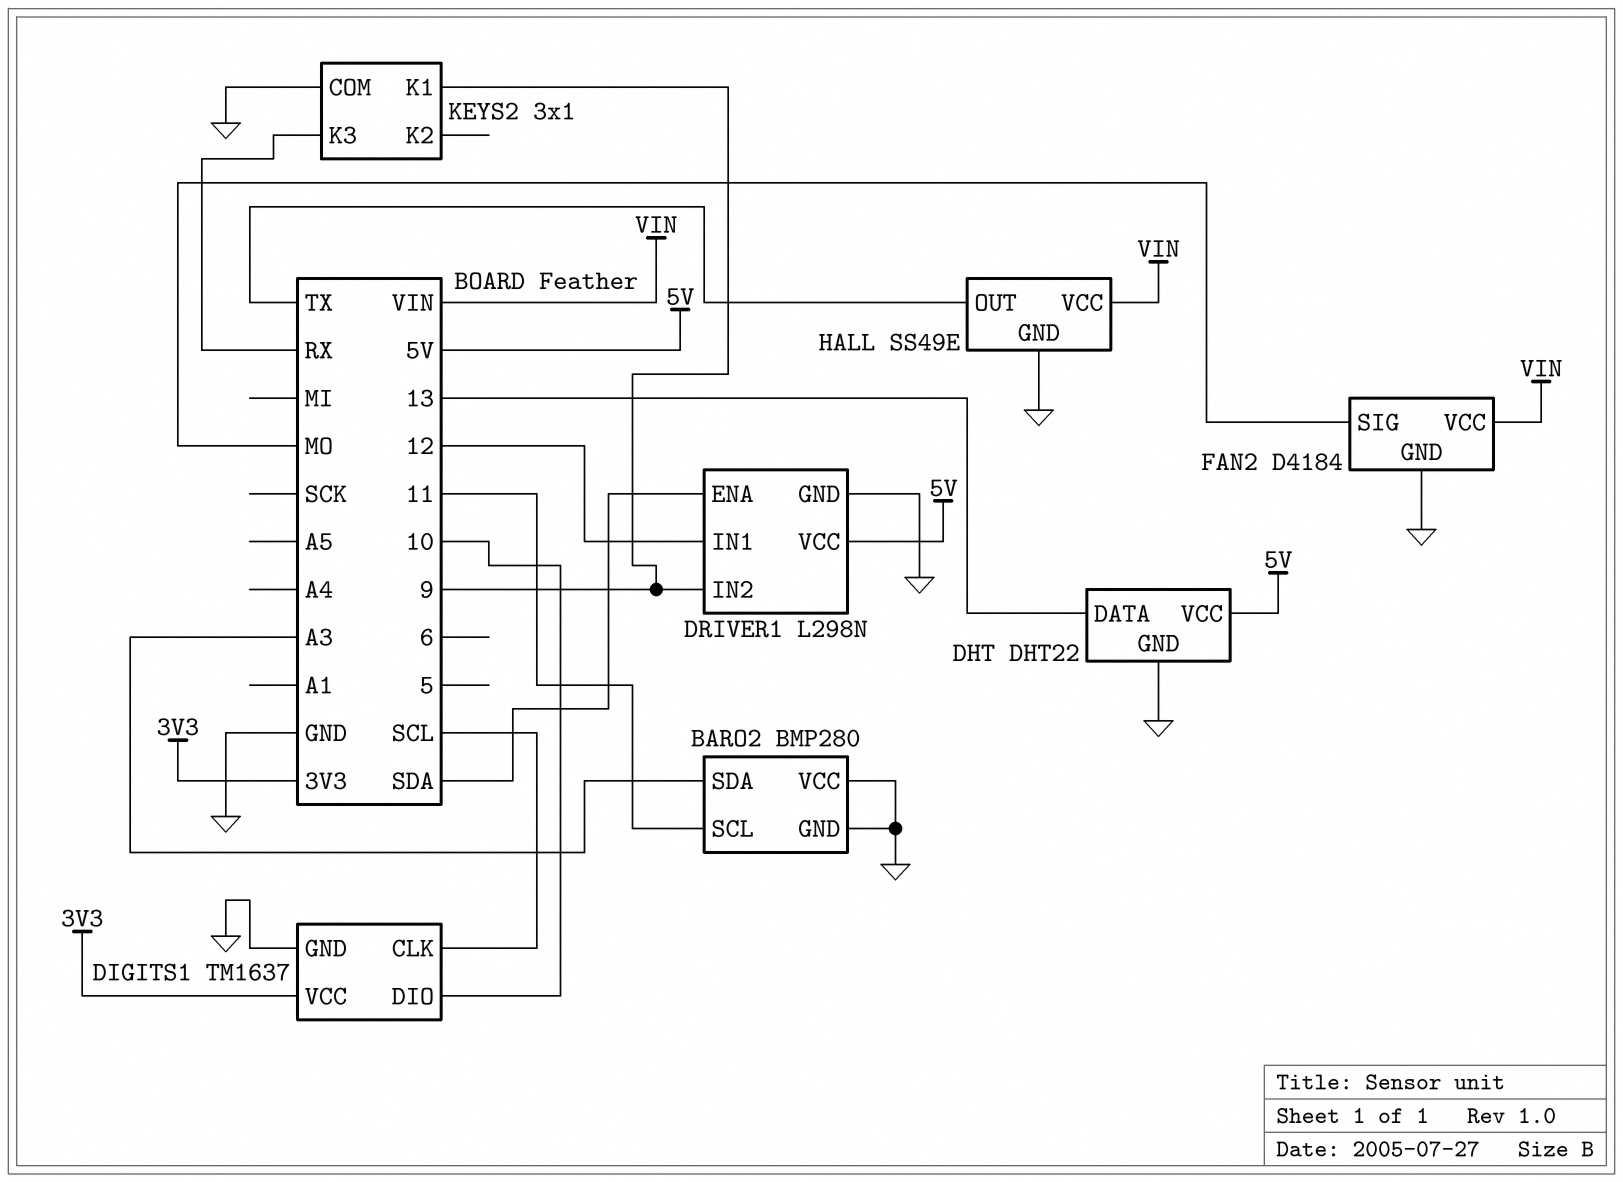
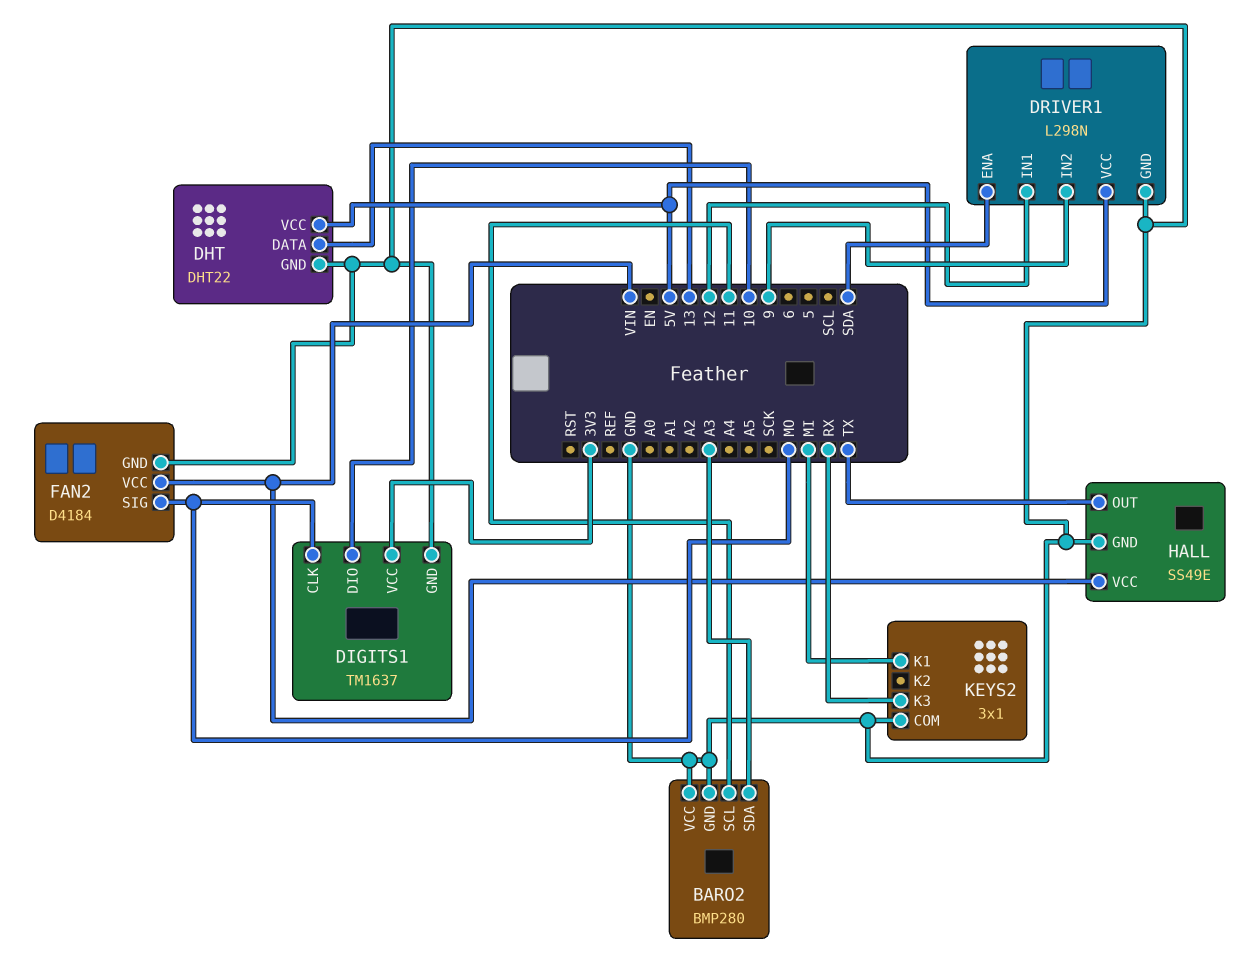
DIGITS1 pin CLK: SCL -> MO
KEYS2 pin K1: 9 -> MI

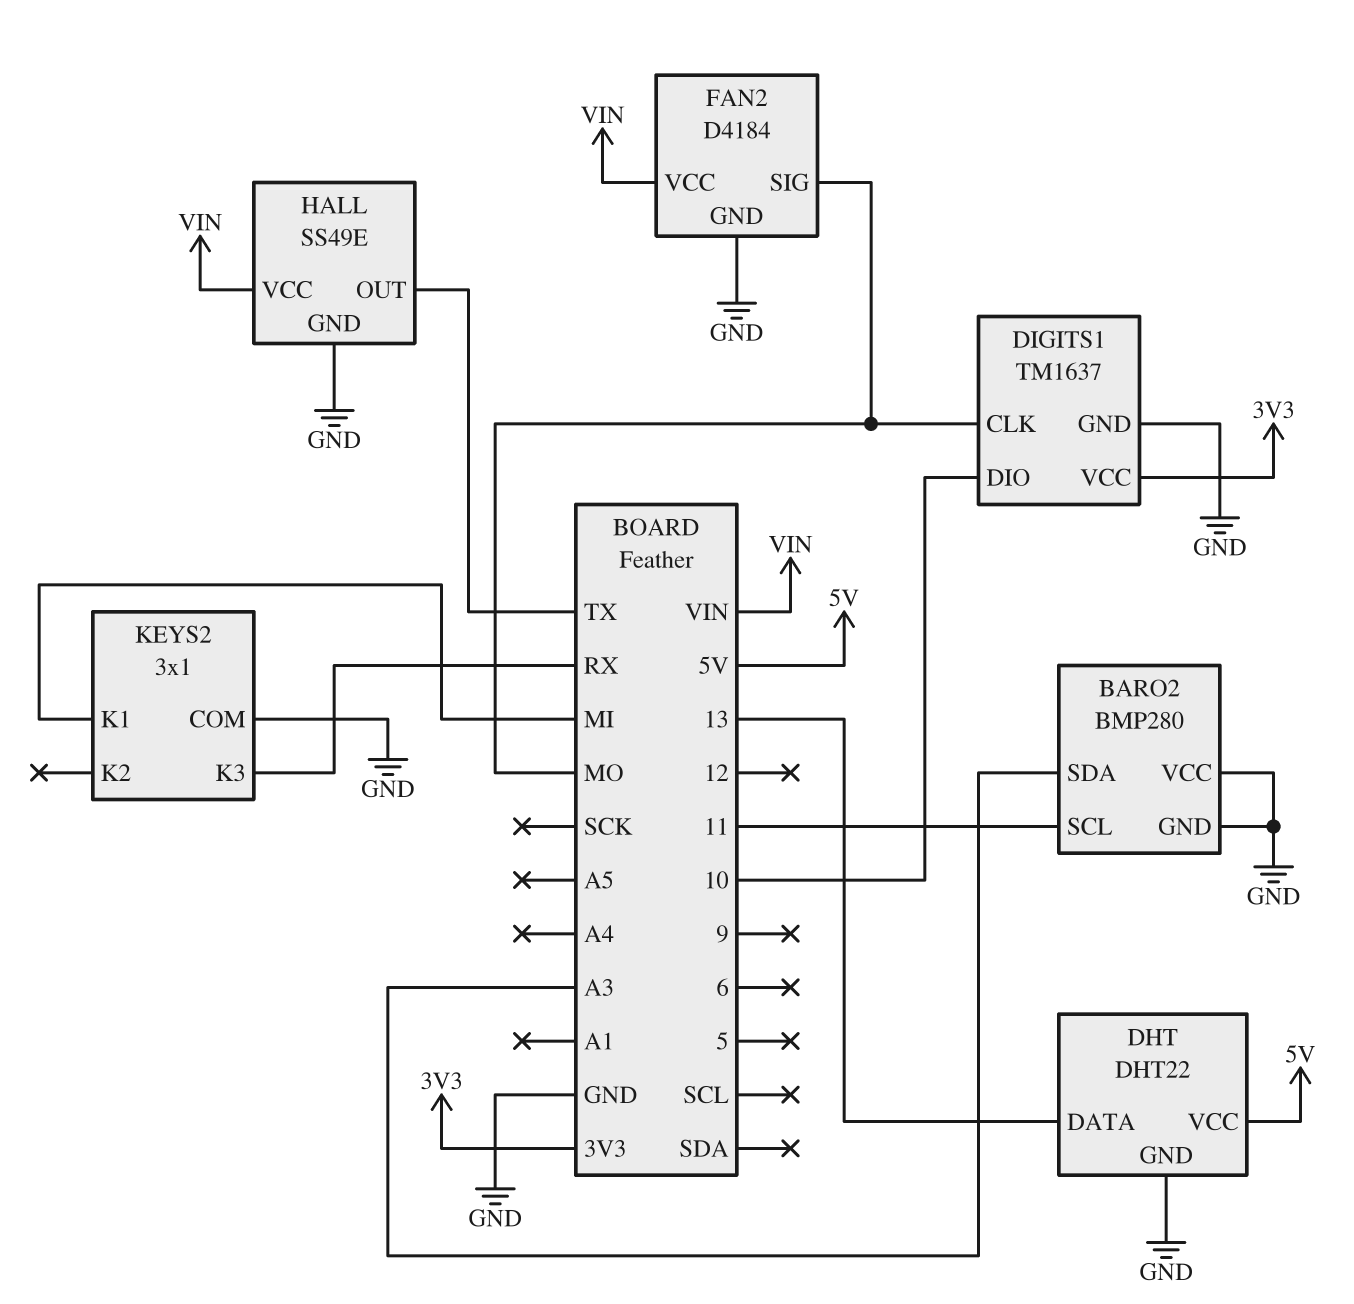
DRIVER1: L298N -> none
DRIVER1 pin ENA: SDA -> none
DRIVER1 pin GND: GND -> none
DRIVER1 pin IN1: 12 -> none
DRIVER1 pin IN2: 9 -> none
DRIVER1 pin VCC: 5V -> none

